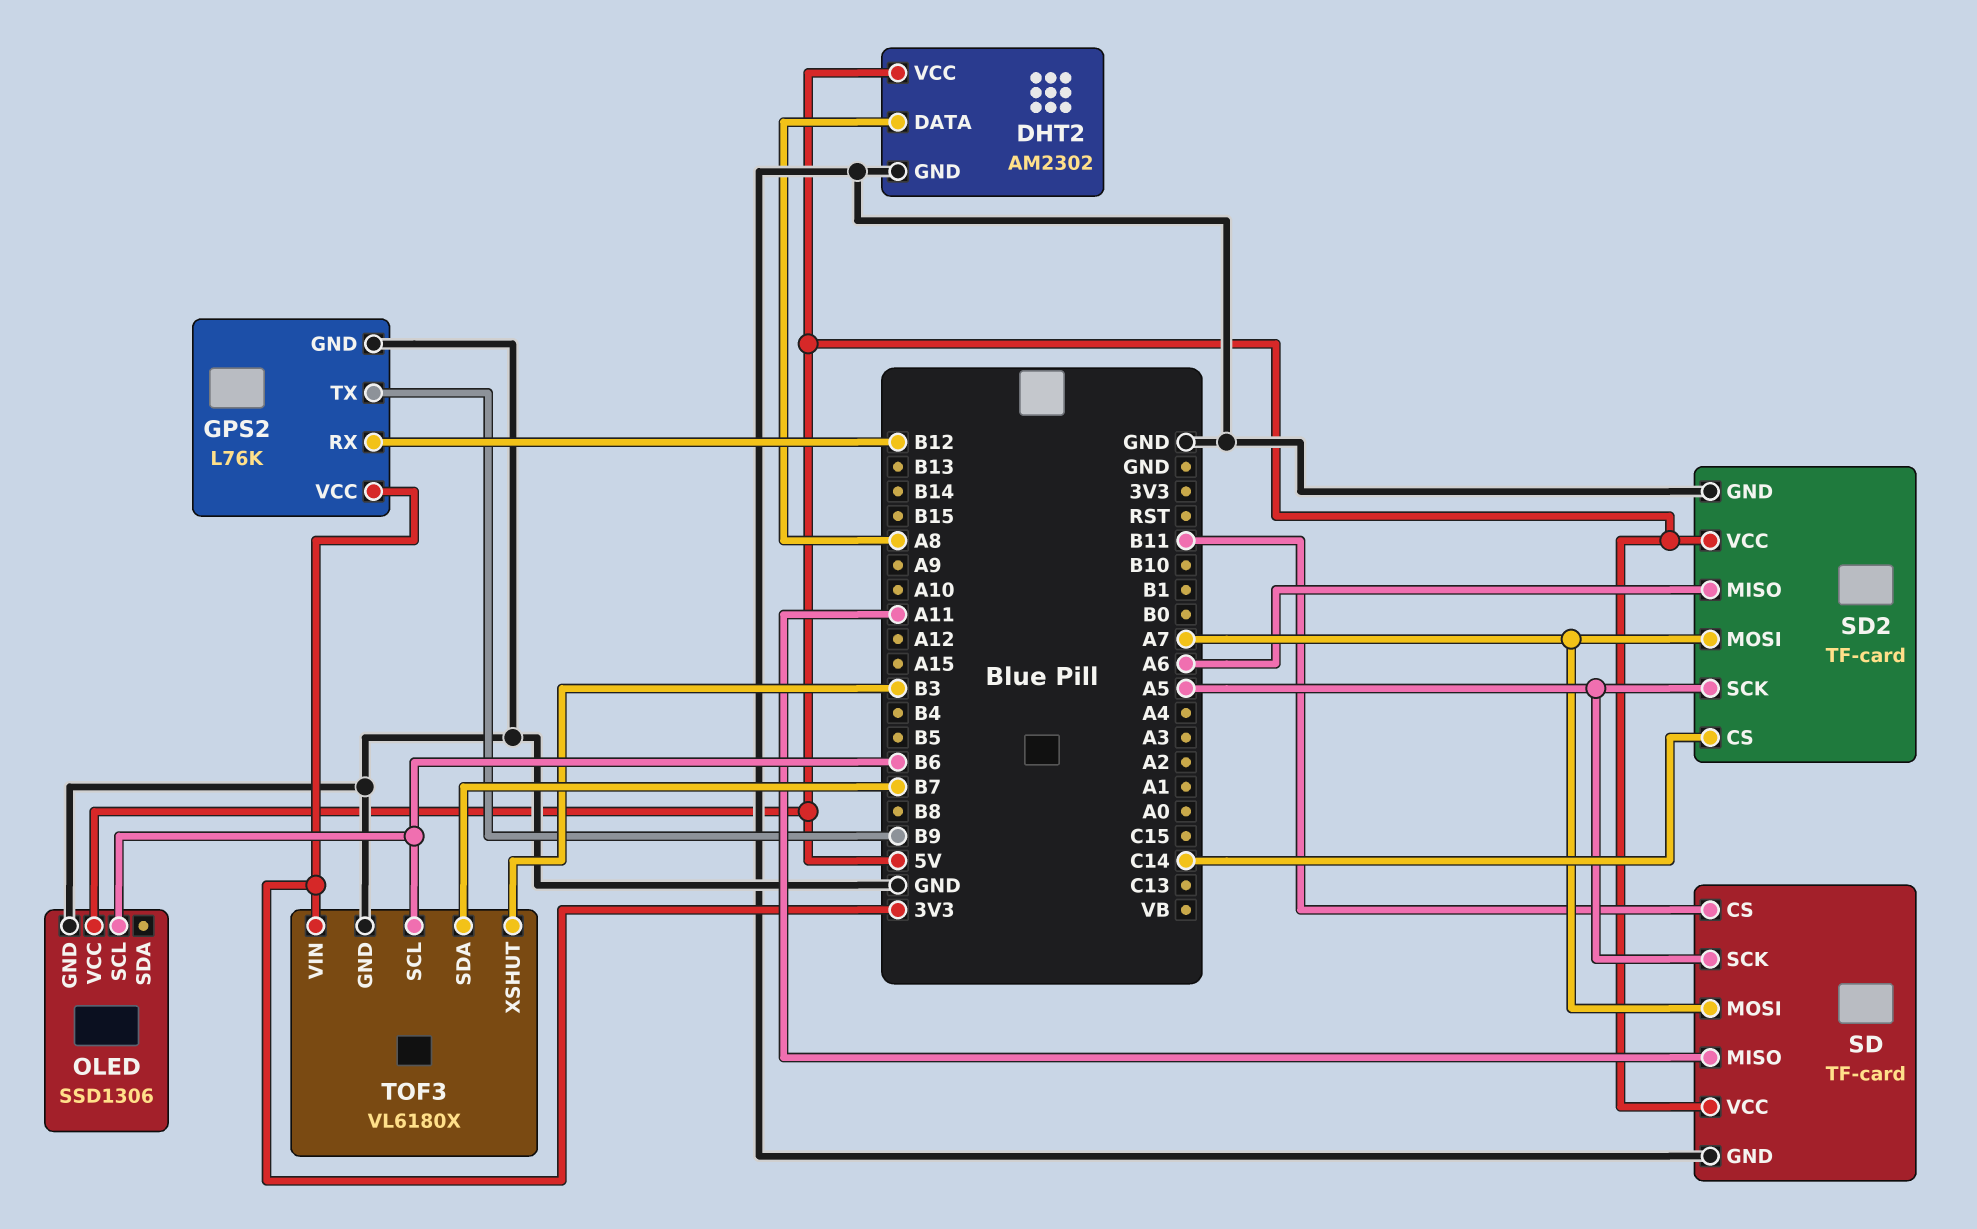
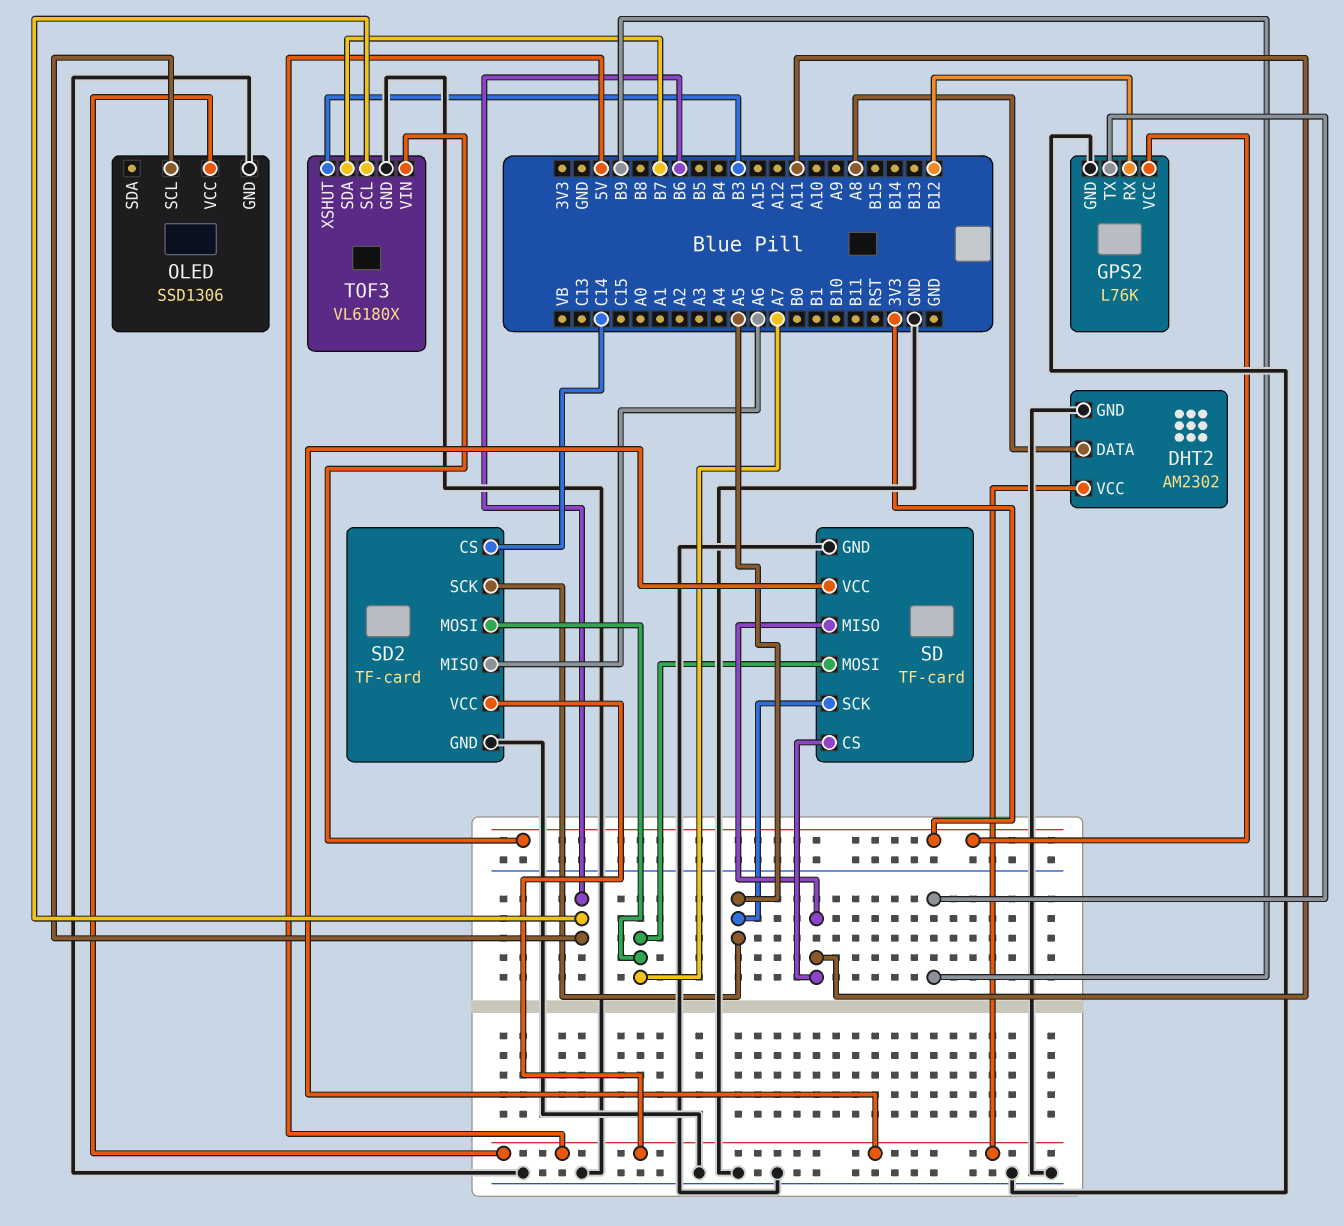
SD pin CS: B11 -> A11

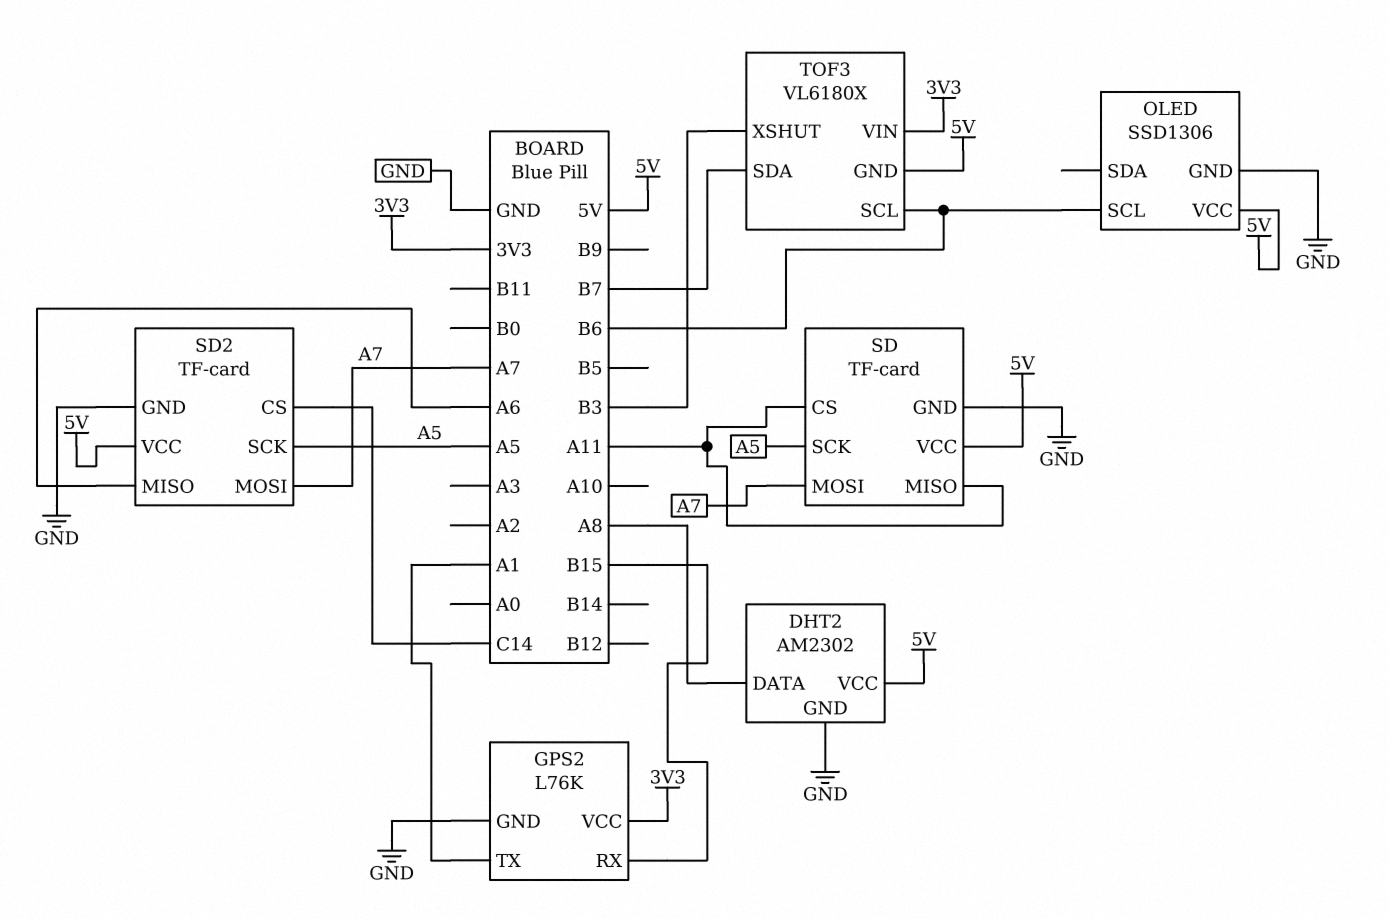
GPS2 pin RX: B12 -> B15
GPS2 pin TX: B9 -> A1
TOF3 pin GND: GND -> 5V

